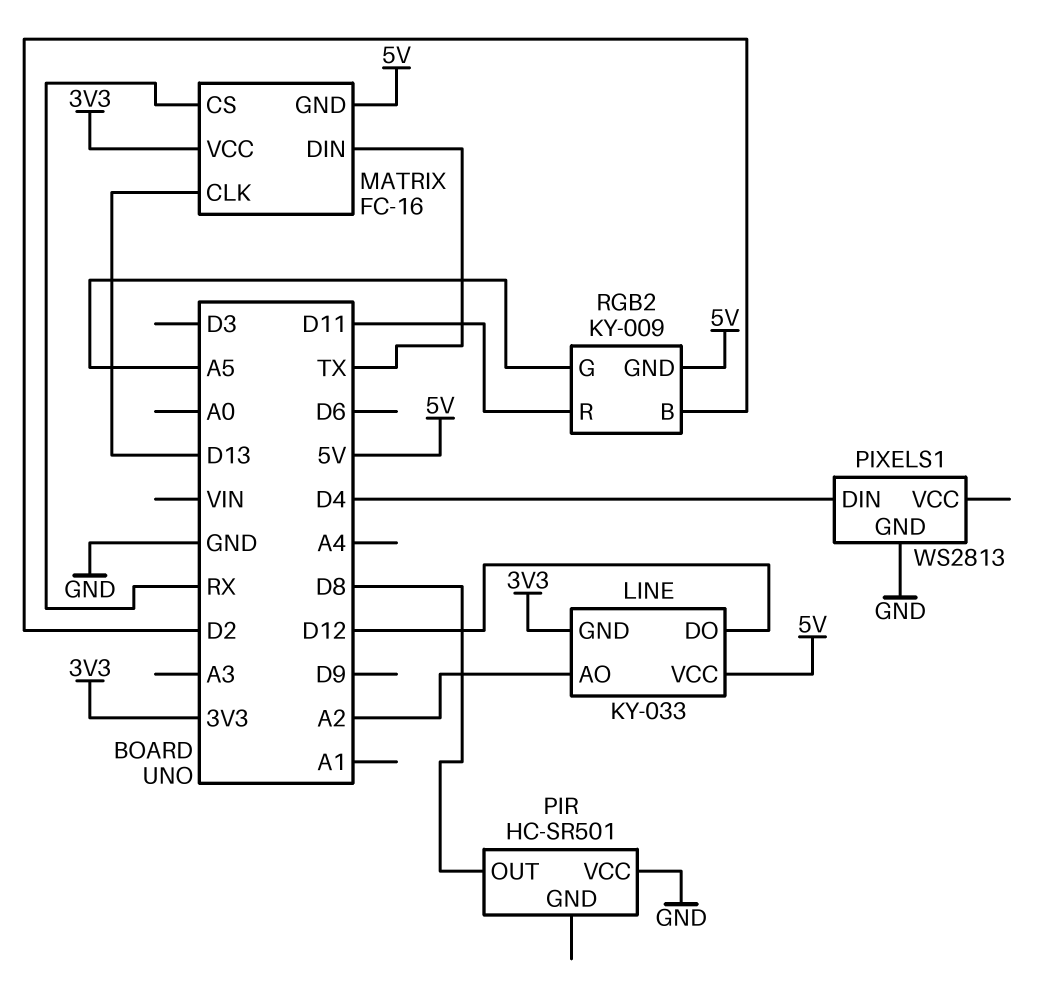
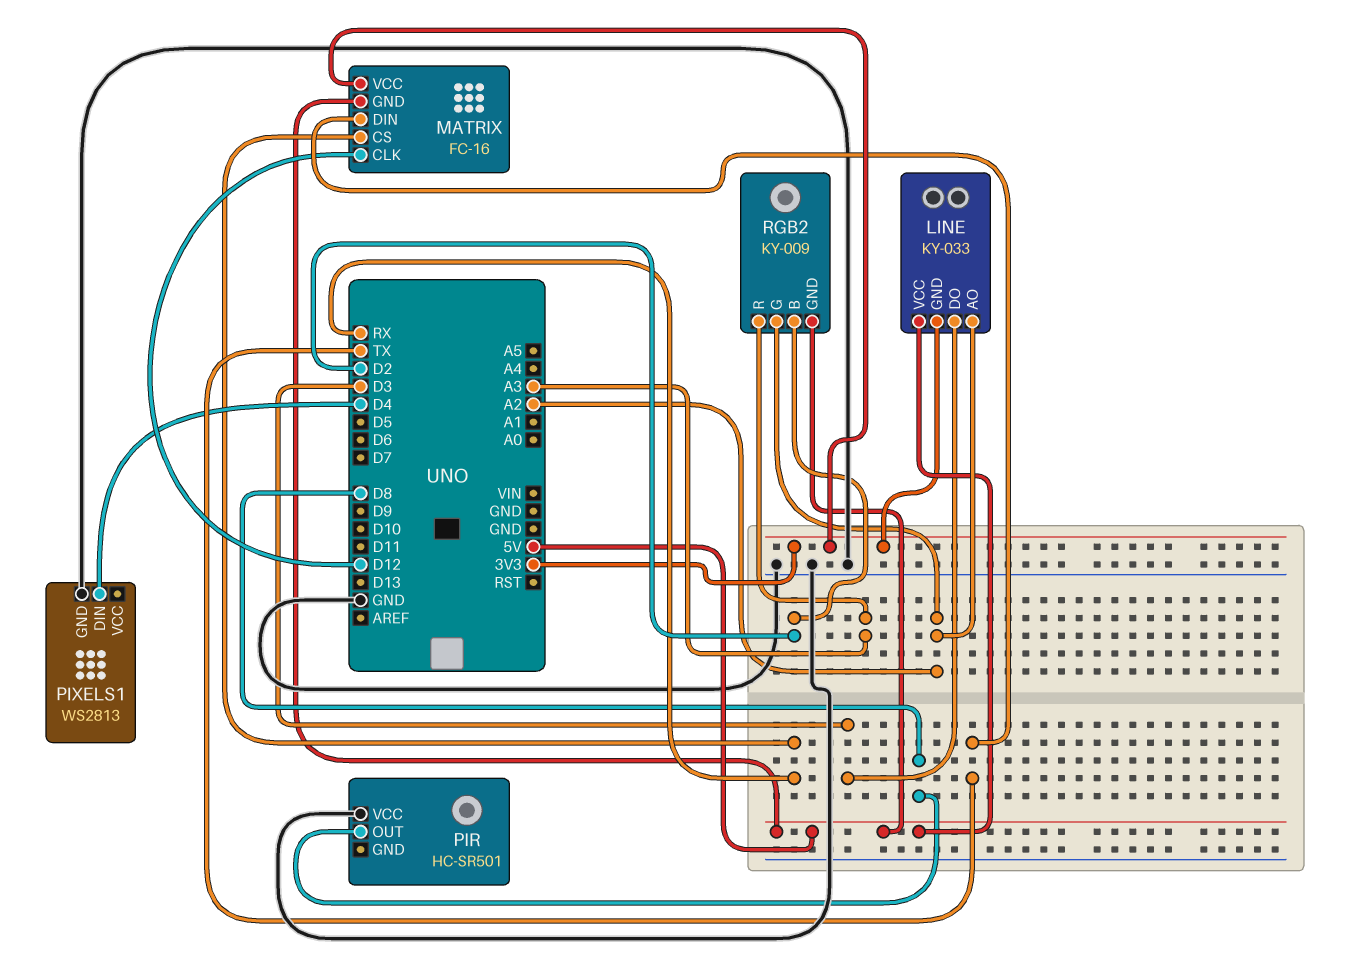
LINE pin DO: D12 -> D3
MATRIX pin CLK: D13 -> D12
RGB2 pin G: A5 -> A2
RGB2 pin R: D11 -> A3

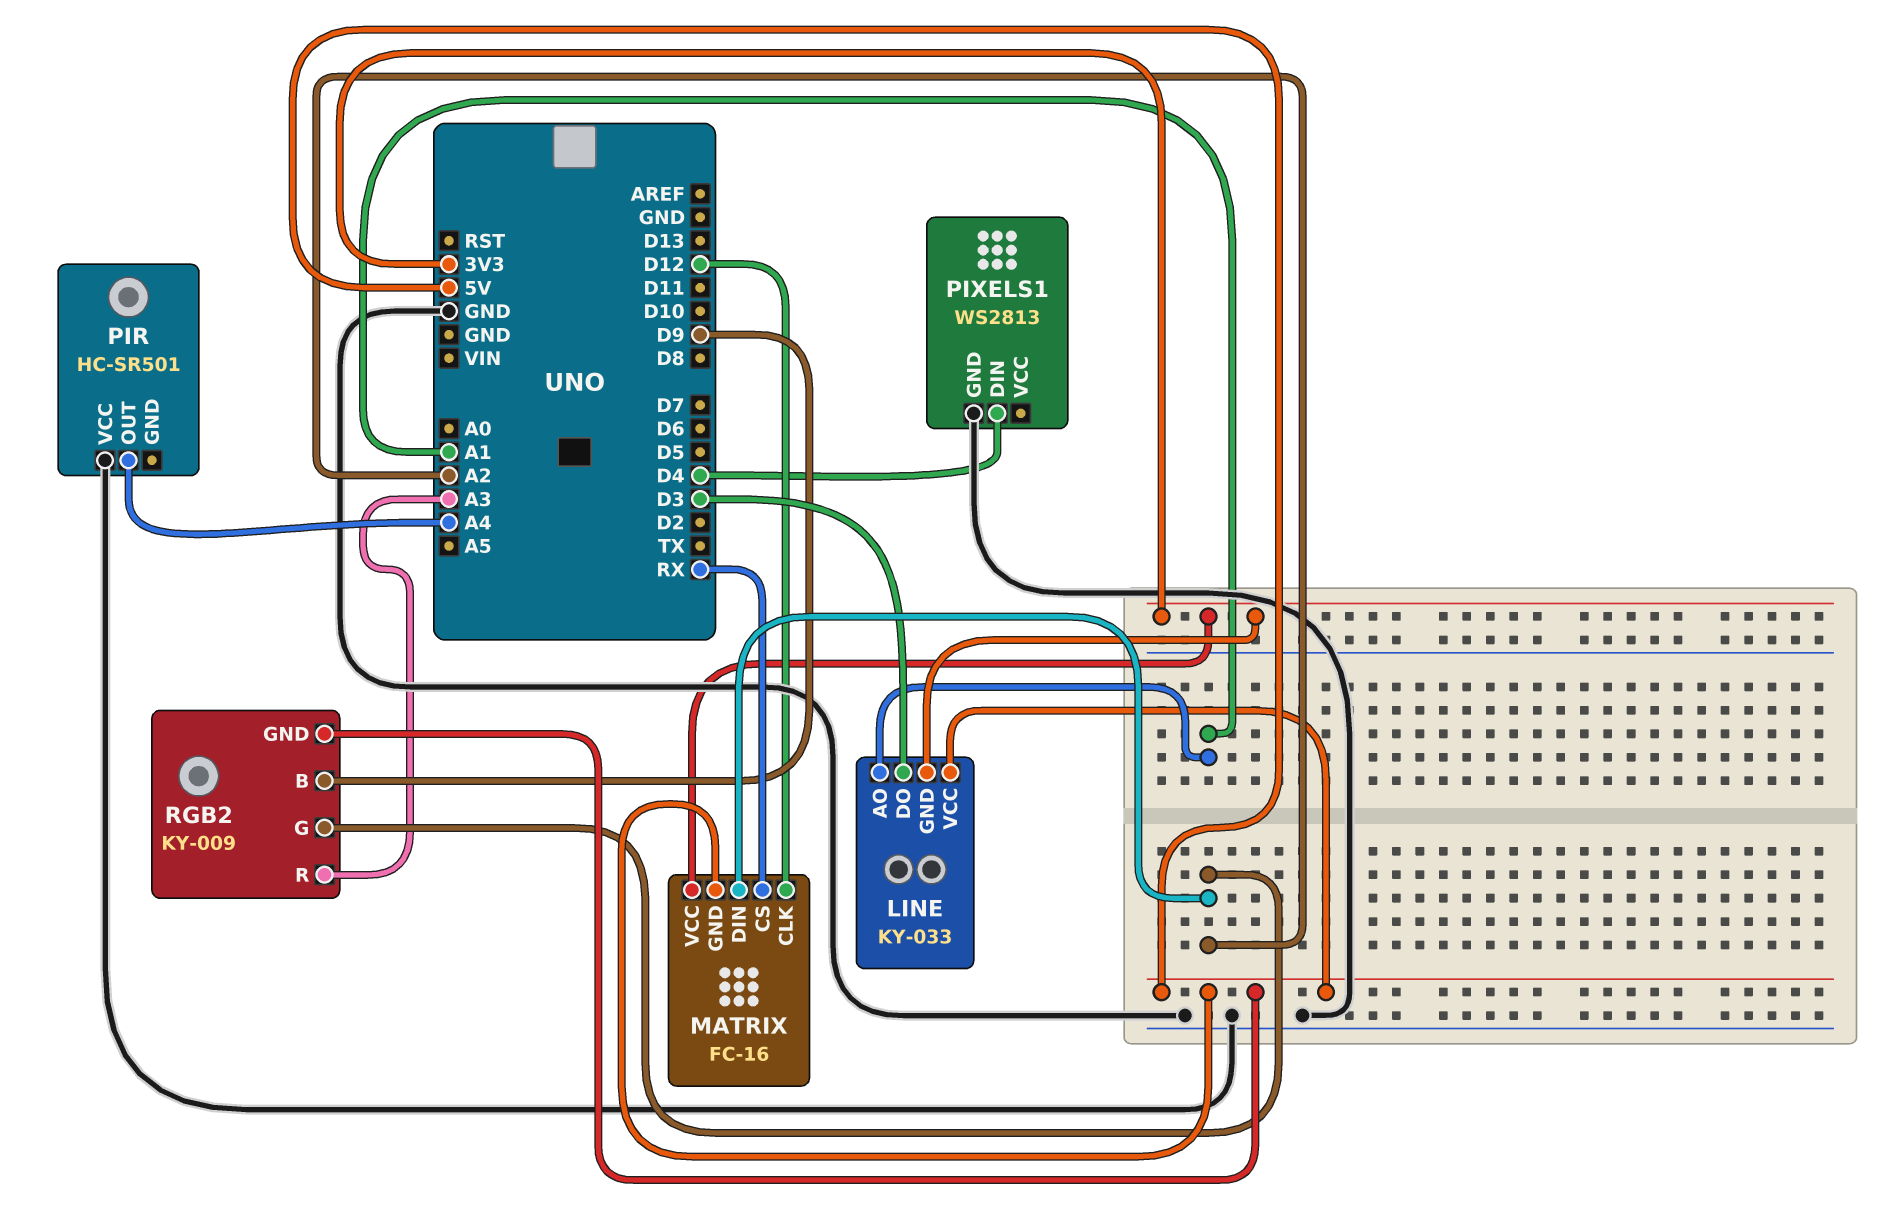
LINE pin AO: A2 -> A1
MATRIX pin DIN: TX -> A2
PIR pin OUT: D8 -> A4
RGB2 pin B: D2 -> D9

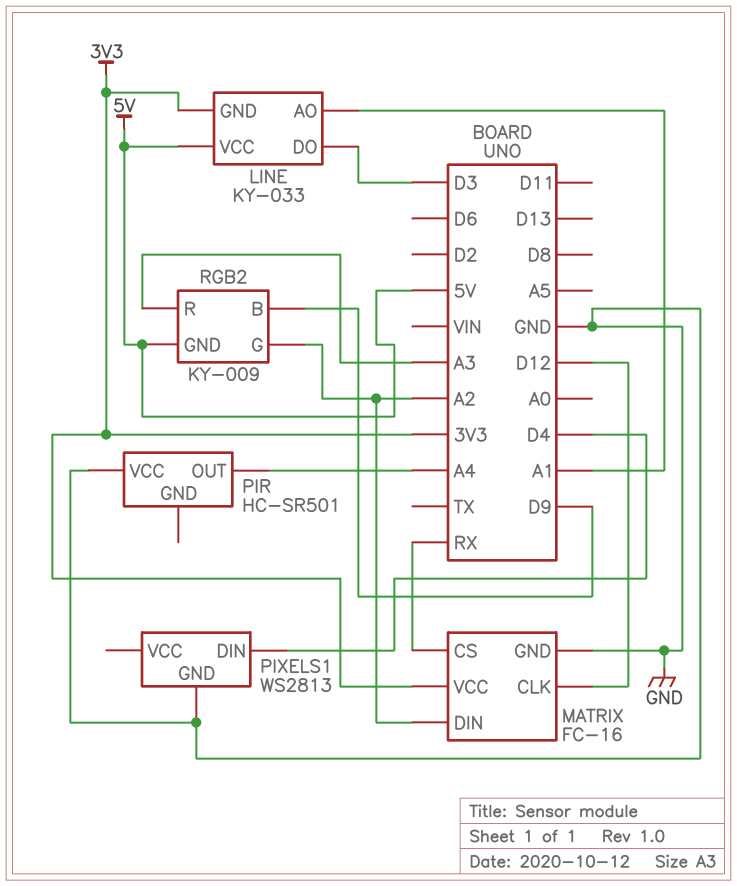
MATRIX pin GND: 5V -> GND

